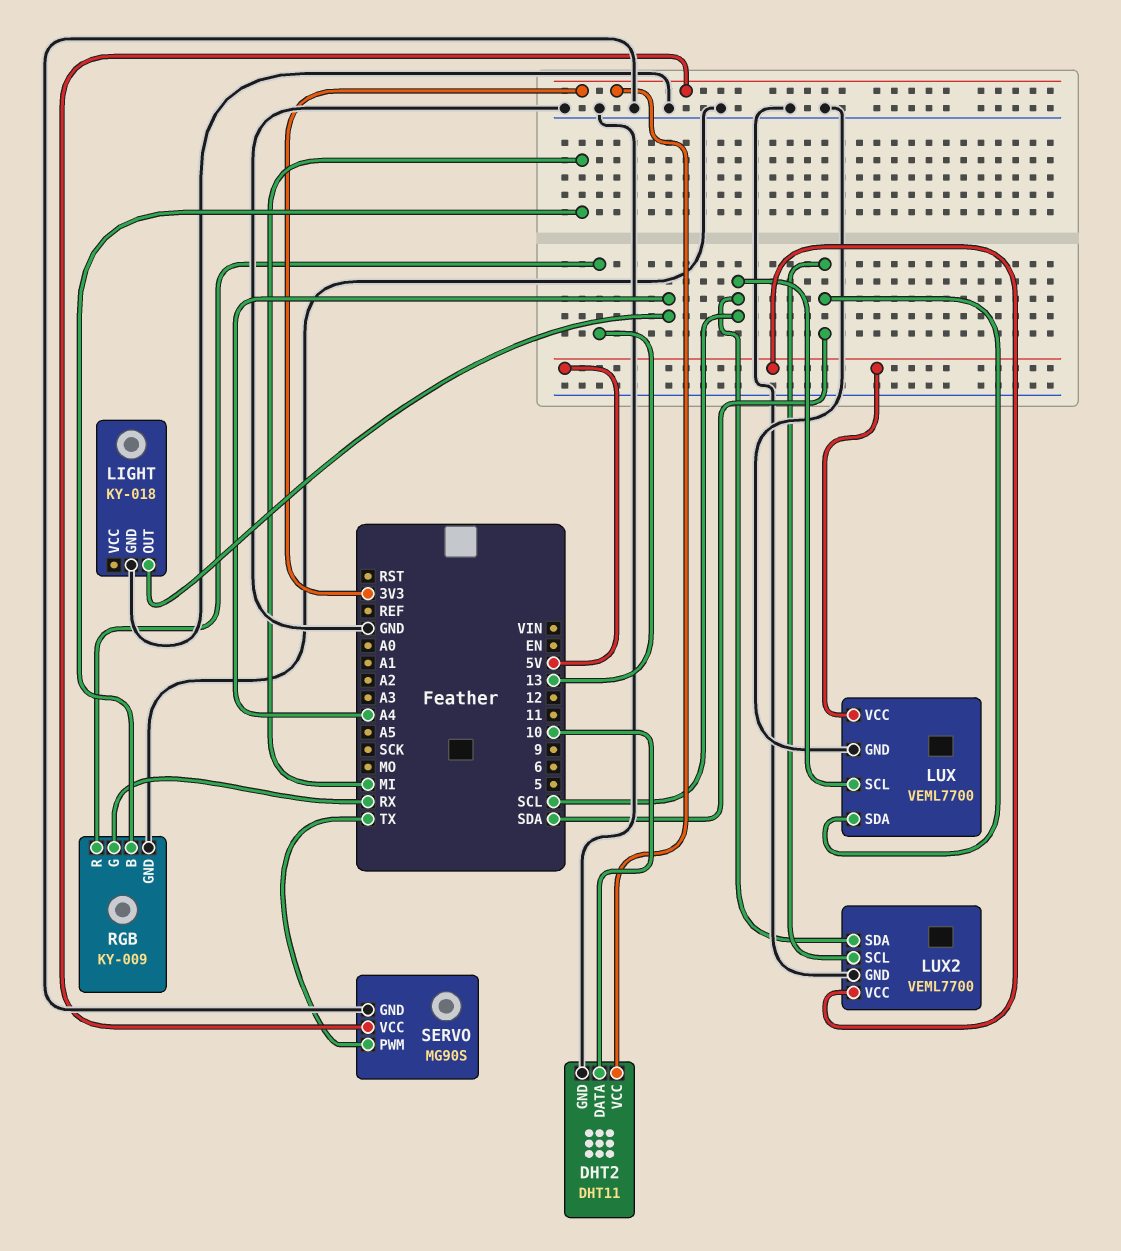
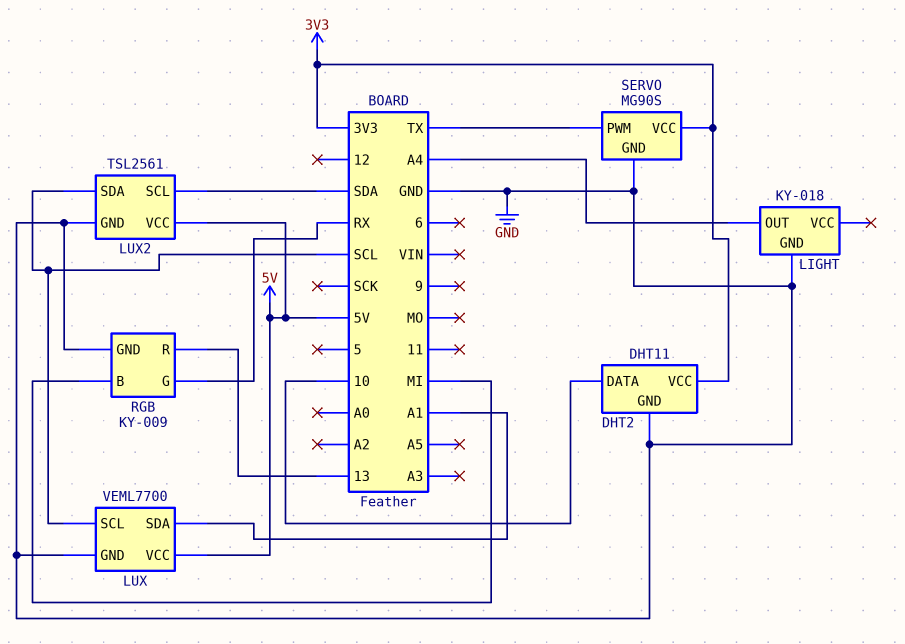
LUX pin SDA: SDA -> A1
LUX2: VEML7700 -> TSL2561

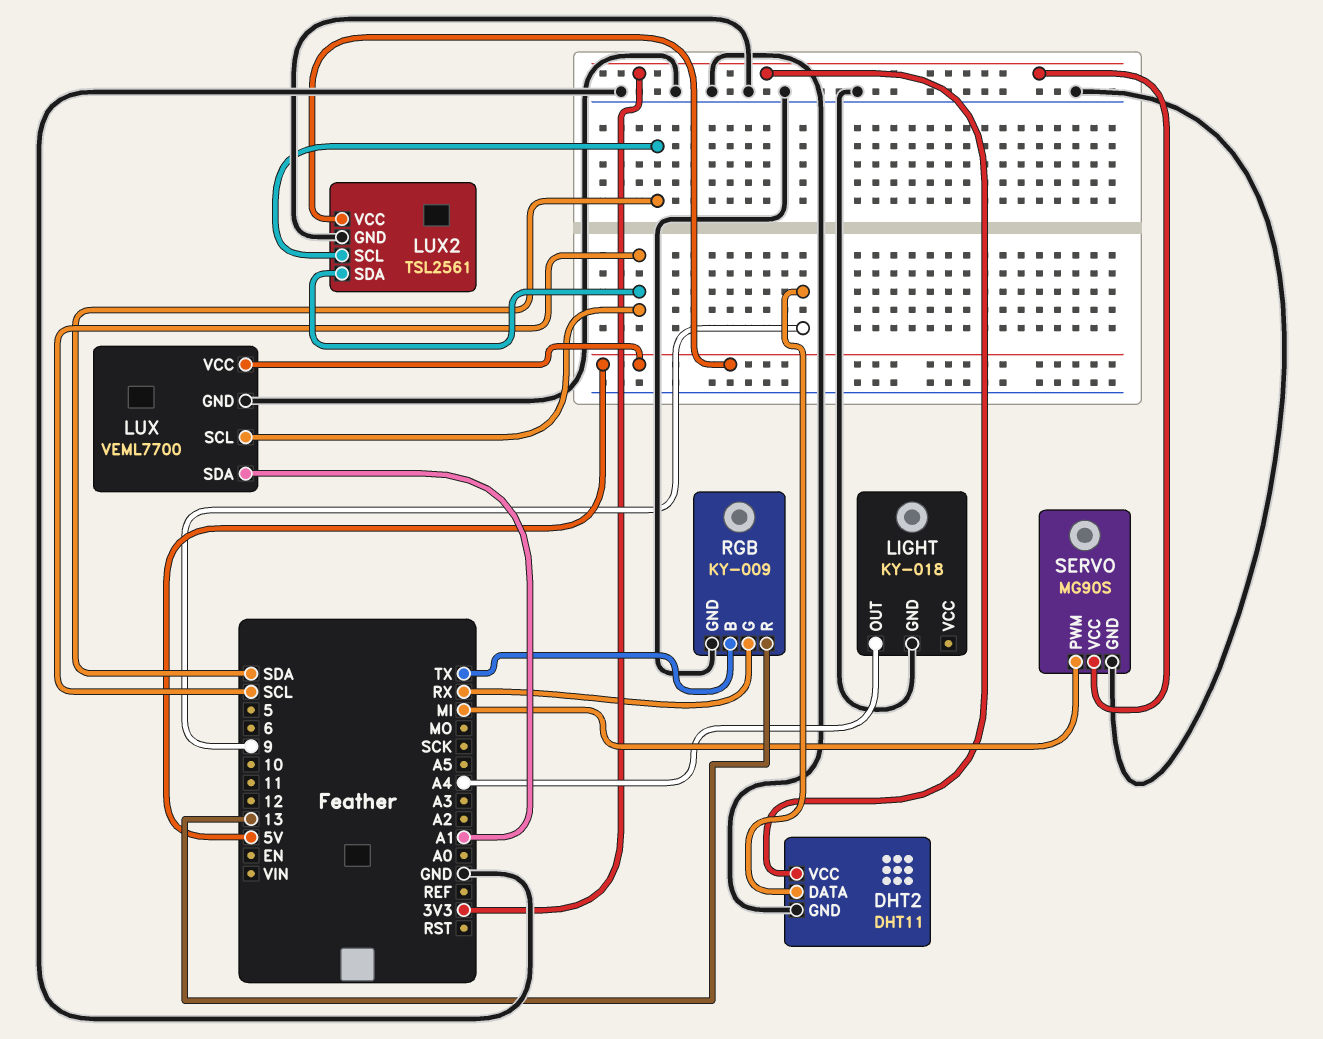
DHT2 pin DATA: 10 -> 9
RGB pin B: MI -> TX
SERVO pin PWM: TX -> MI

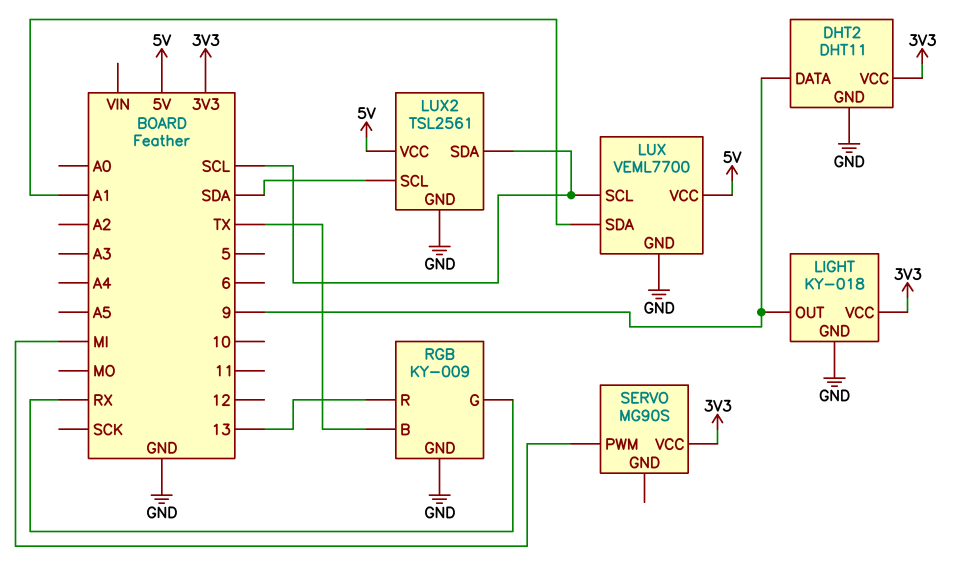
LIGHT pin OUT: A4 -> 9
LIGHT pin VCC: none -> 3V3
SERVO pin GND: GND -> none

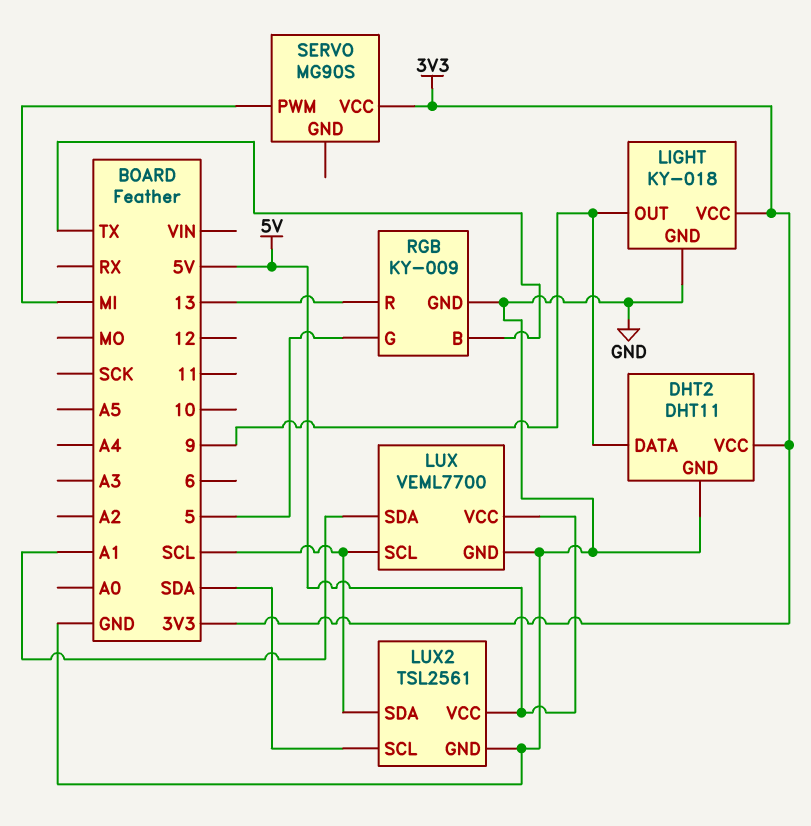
RGB pin G: RX -> 5

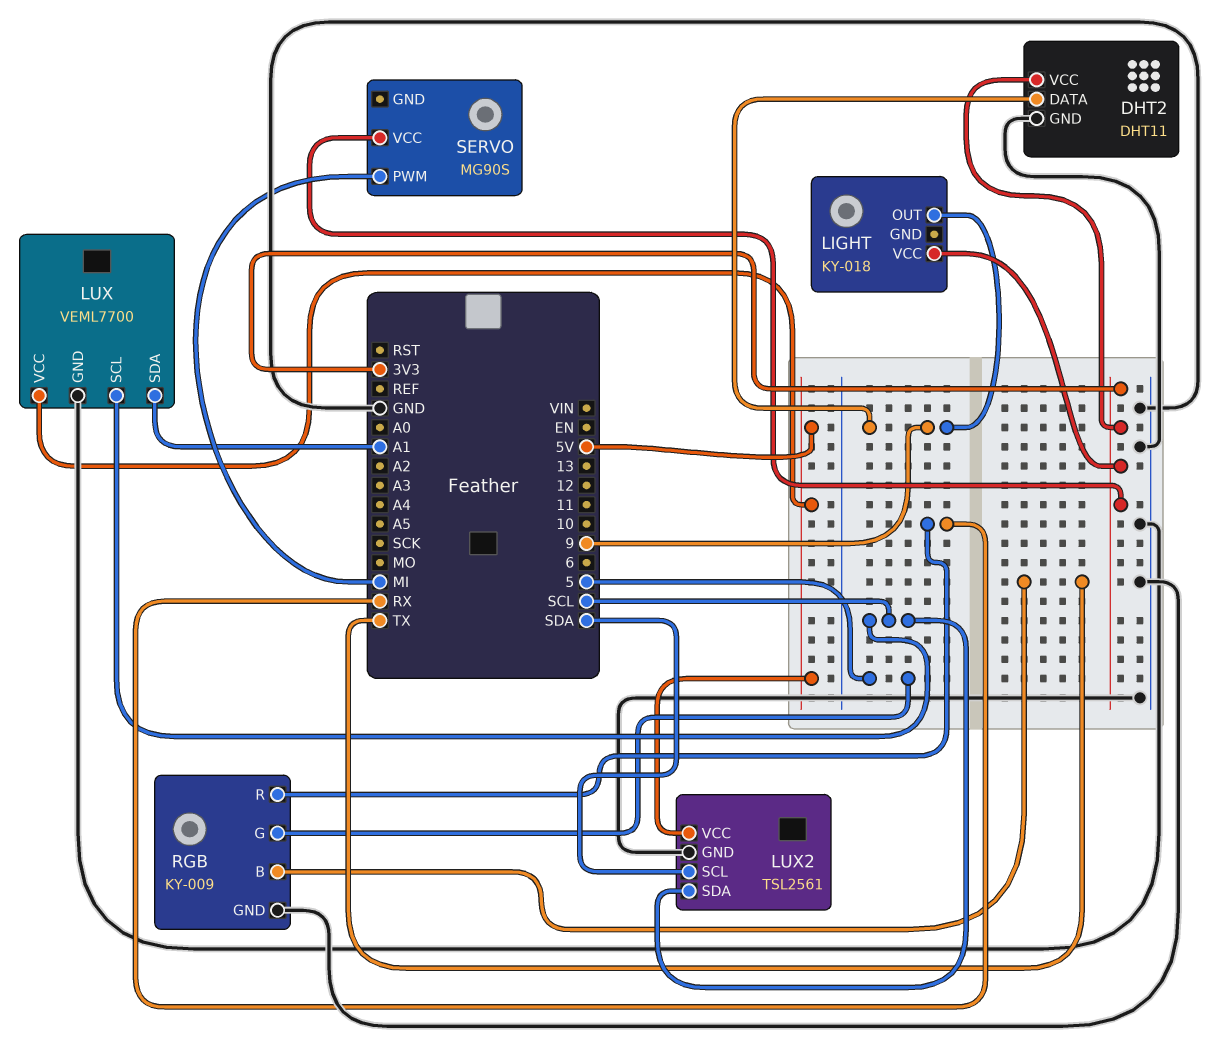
LIGHT pin GND: GND -> none
RGB pin R: 13 -> RX

